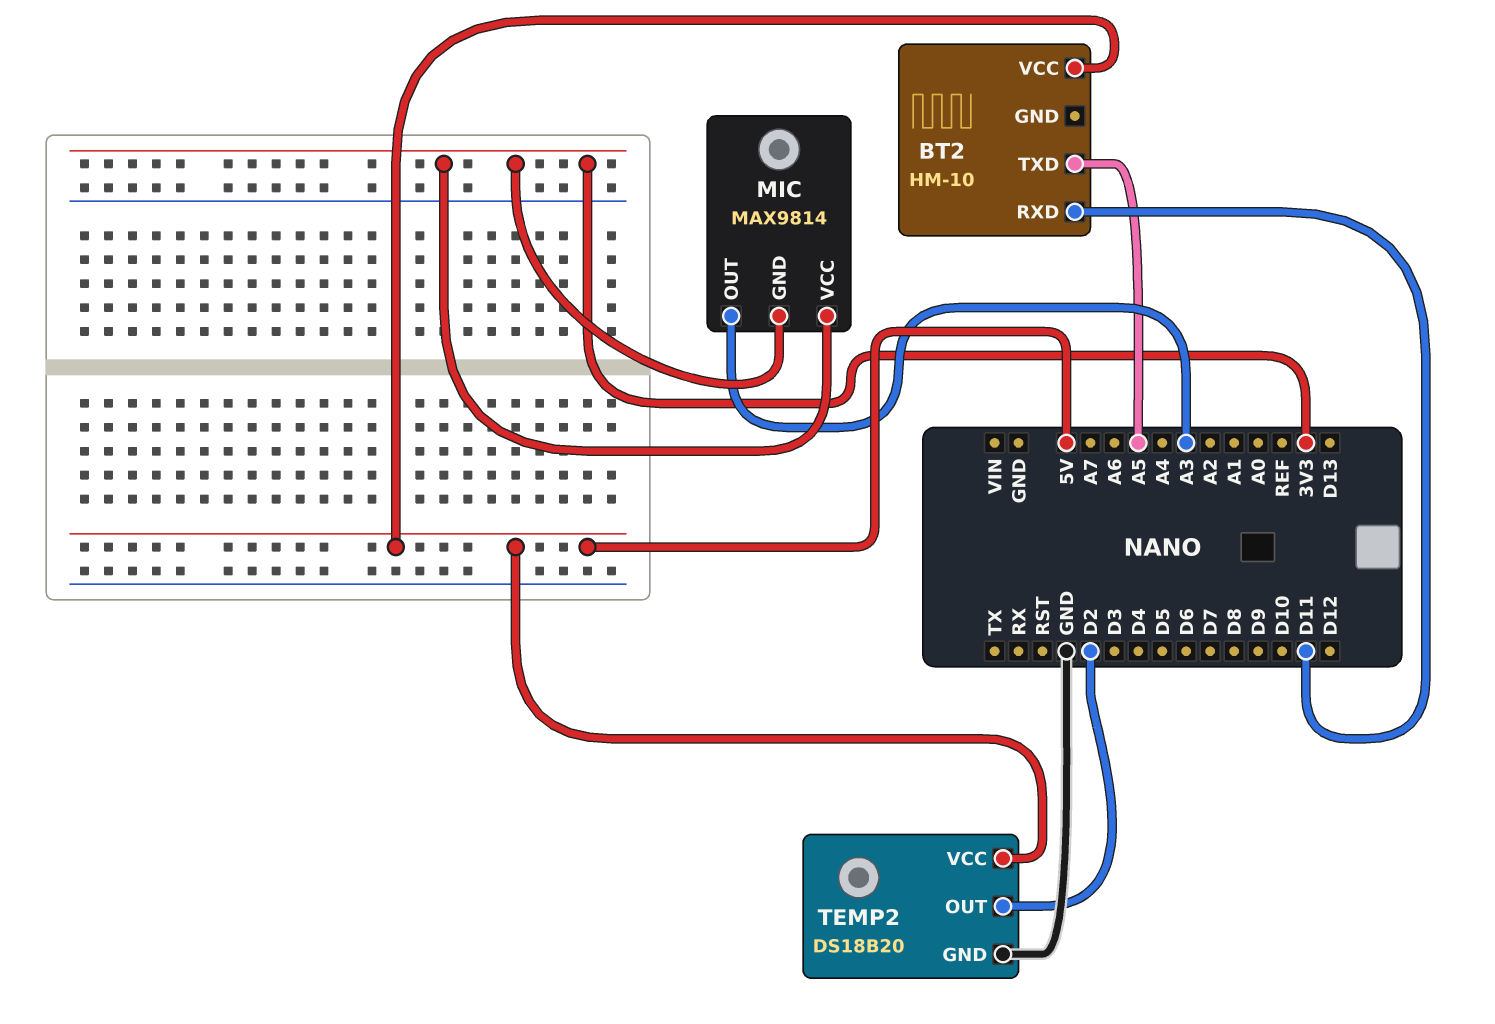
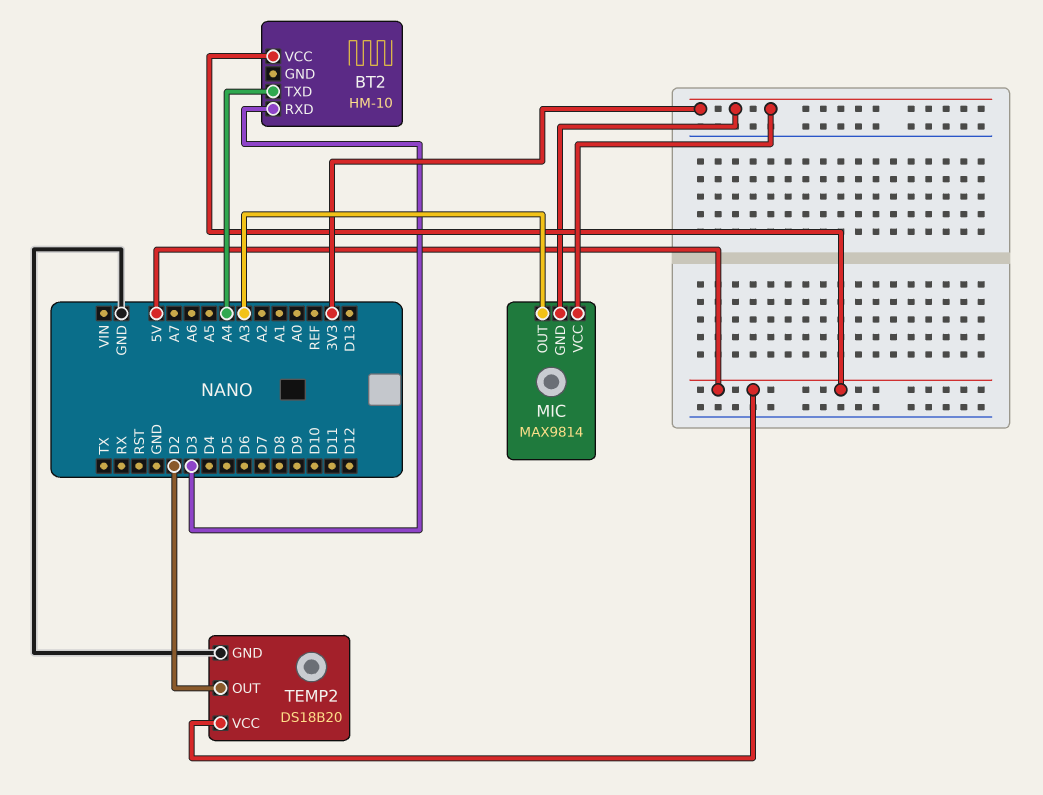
BT2 pin RXD: D11 -> D3
BT2 pin TXD: A5 -> A4

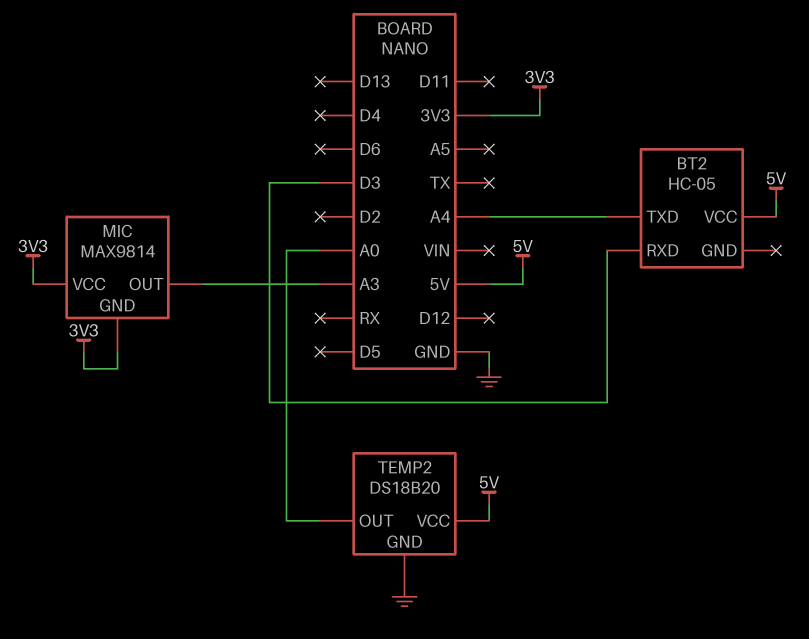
BT2: HM-10 -> HC-05
TEMP2 pin OUT: D2 -> A0

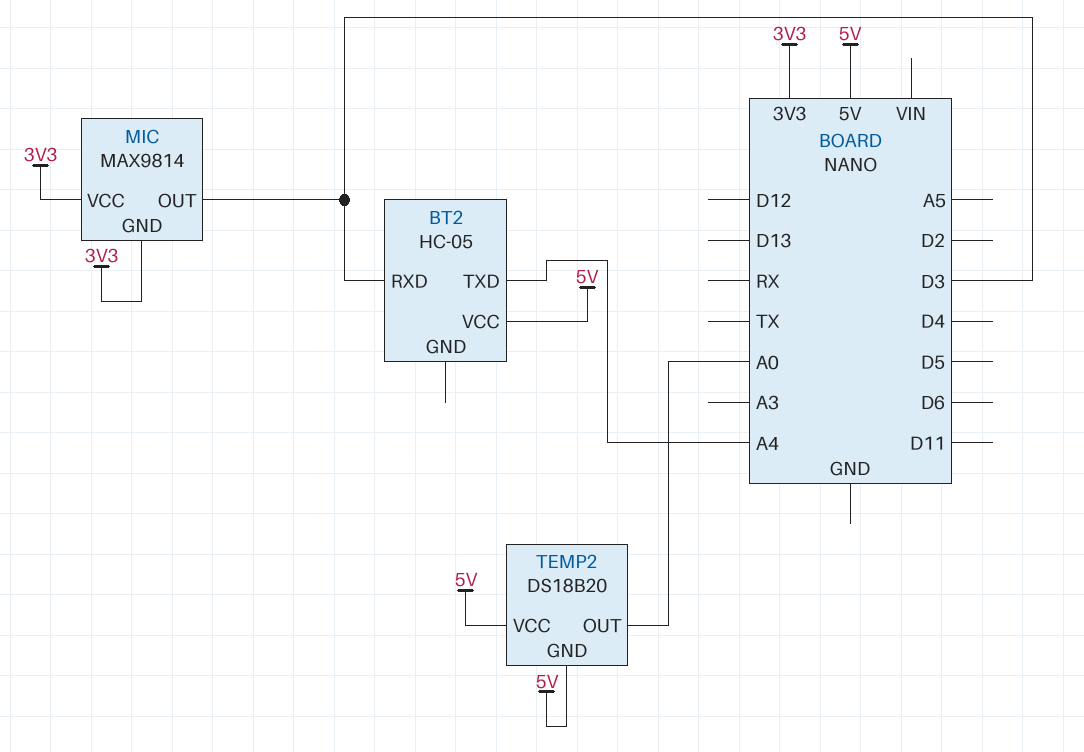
MIC pin OUT: A3 -> D3
TEMP2 pin GND: GND -> 5V

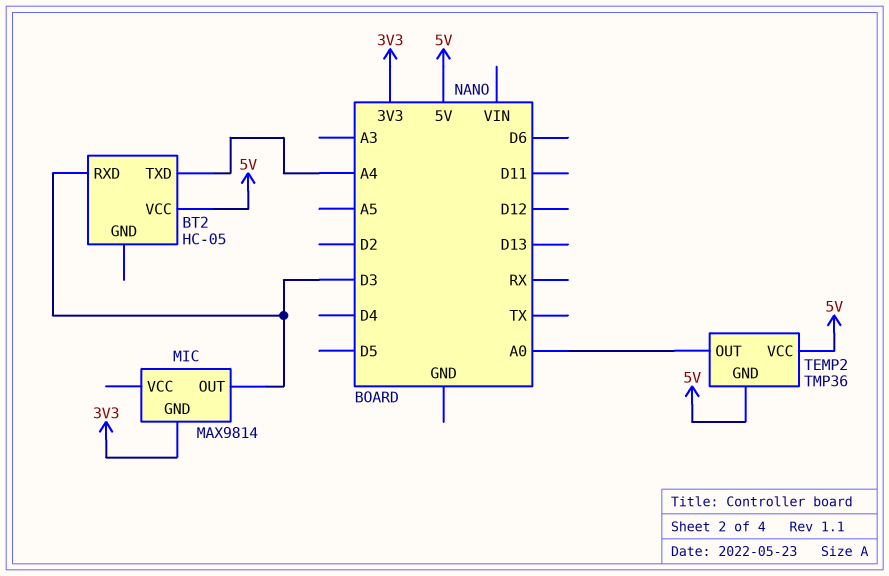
MIC pin VCC: 3V3 -> none
TEMP2: DS18B20 -> TMP36

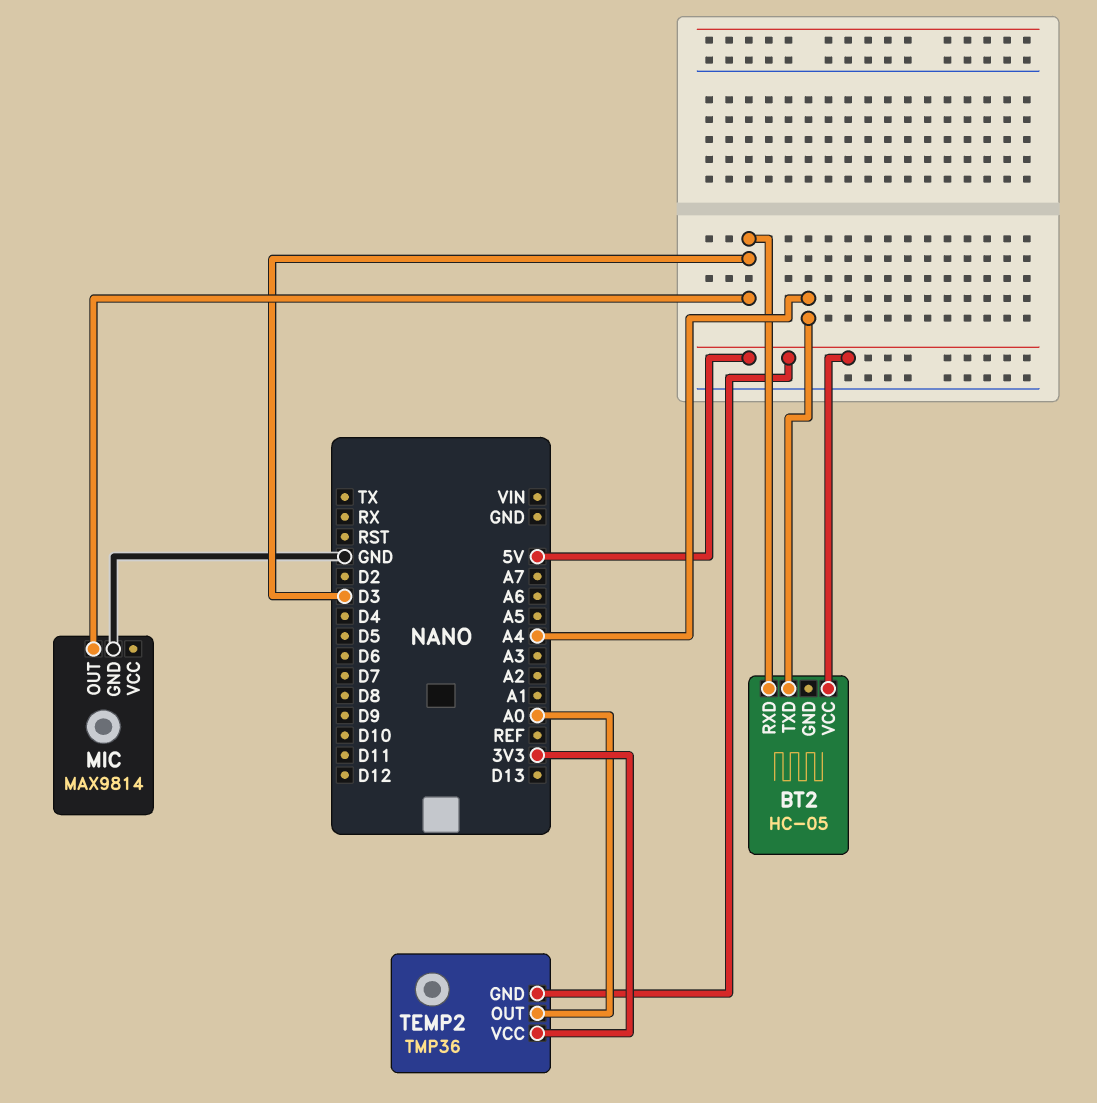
MIC pin GND: 3V3 -> GND
TEMP2 pin VCC: 5V -> 3V3

